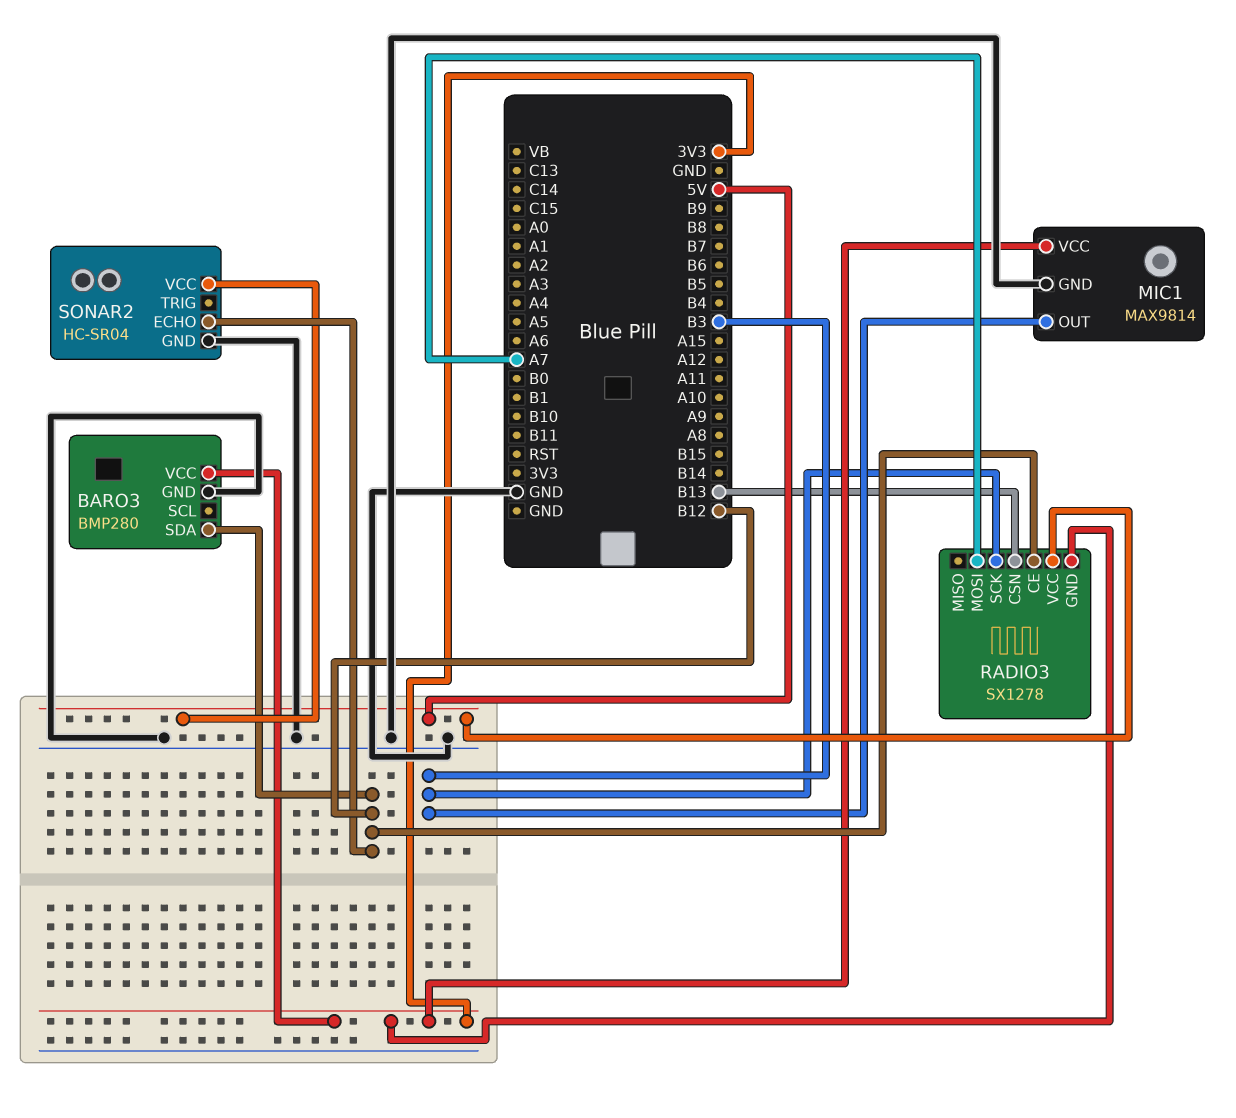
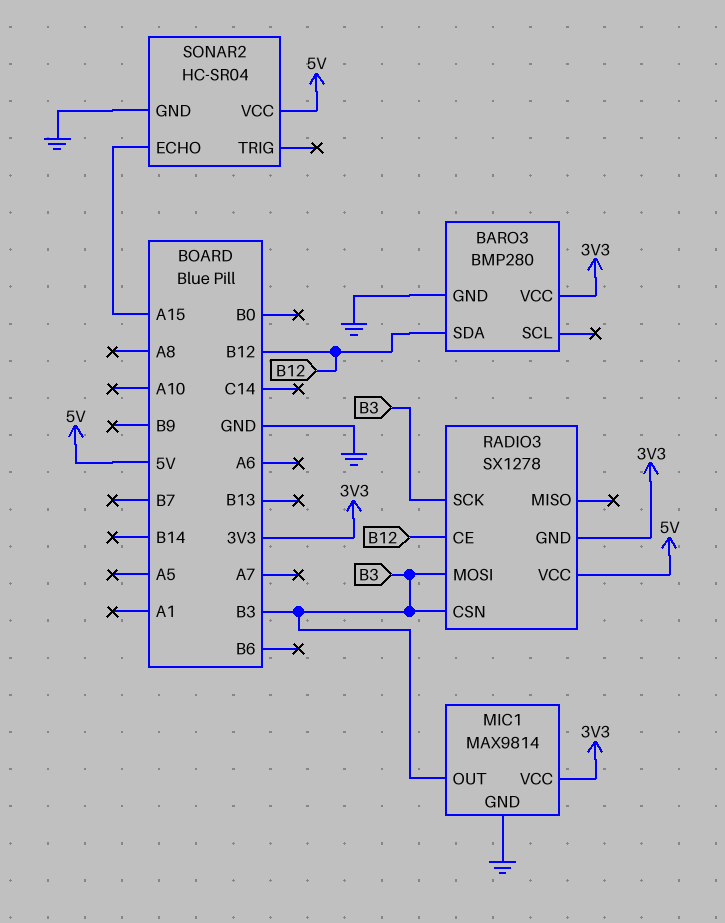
RADIO3 pin CSN: B13 -> B3
RADIO3 pin MOSI: A7 -> B3
SONAR2 pin ECHO: B12 -> A15

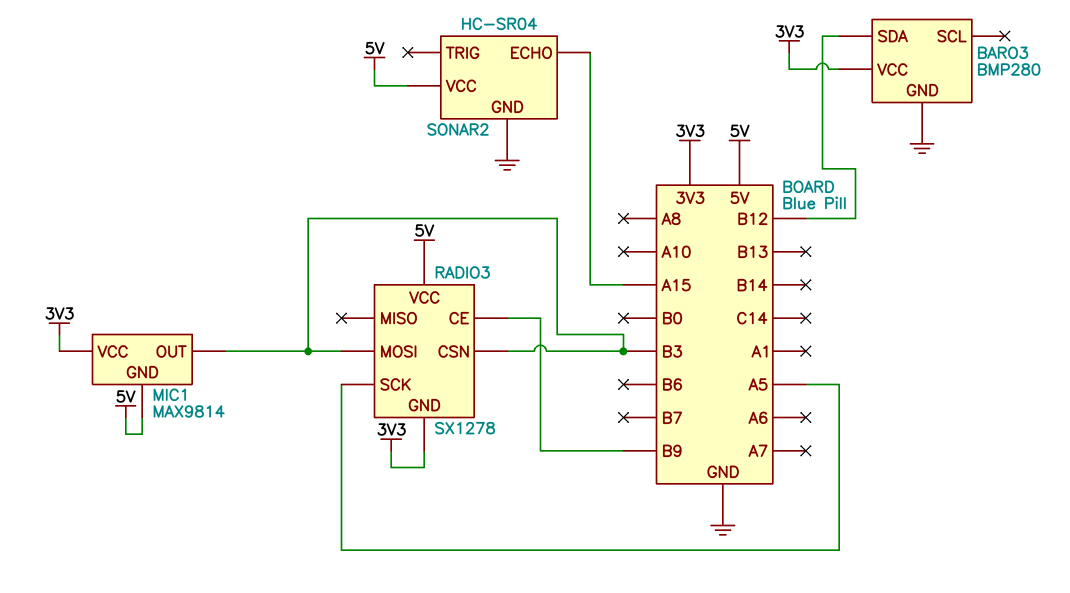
MIC1 pin GND: GND -> 5V
RADIO3 pin CE: B12 -> B9
RADIO3 pin SCK: B3 -> A5

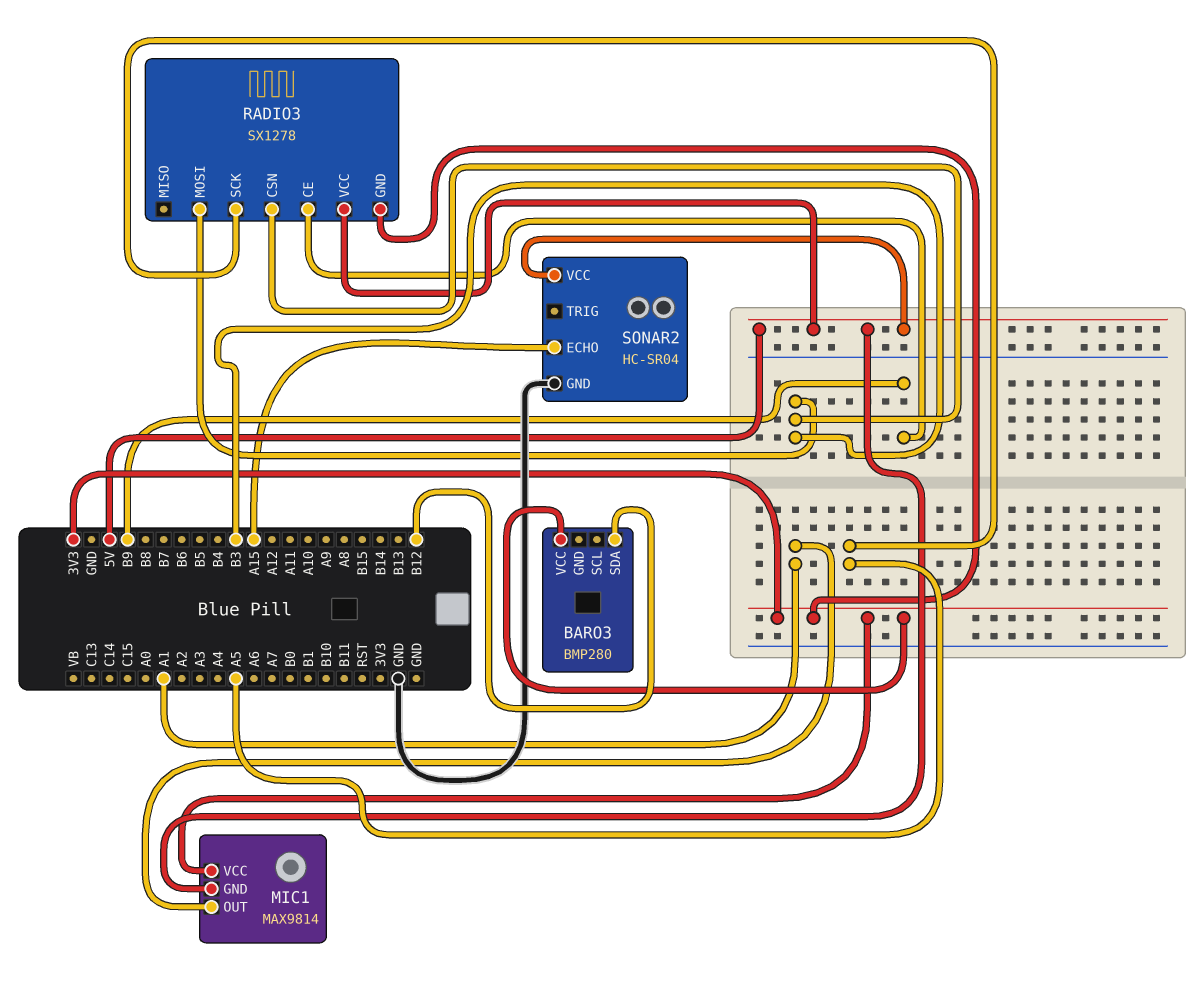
BARO3 pin GND: GND -> none
MIC1 pin OUT: B3 -> A1

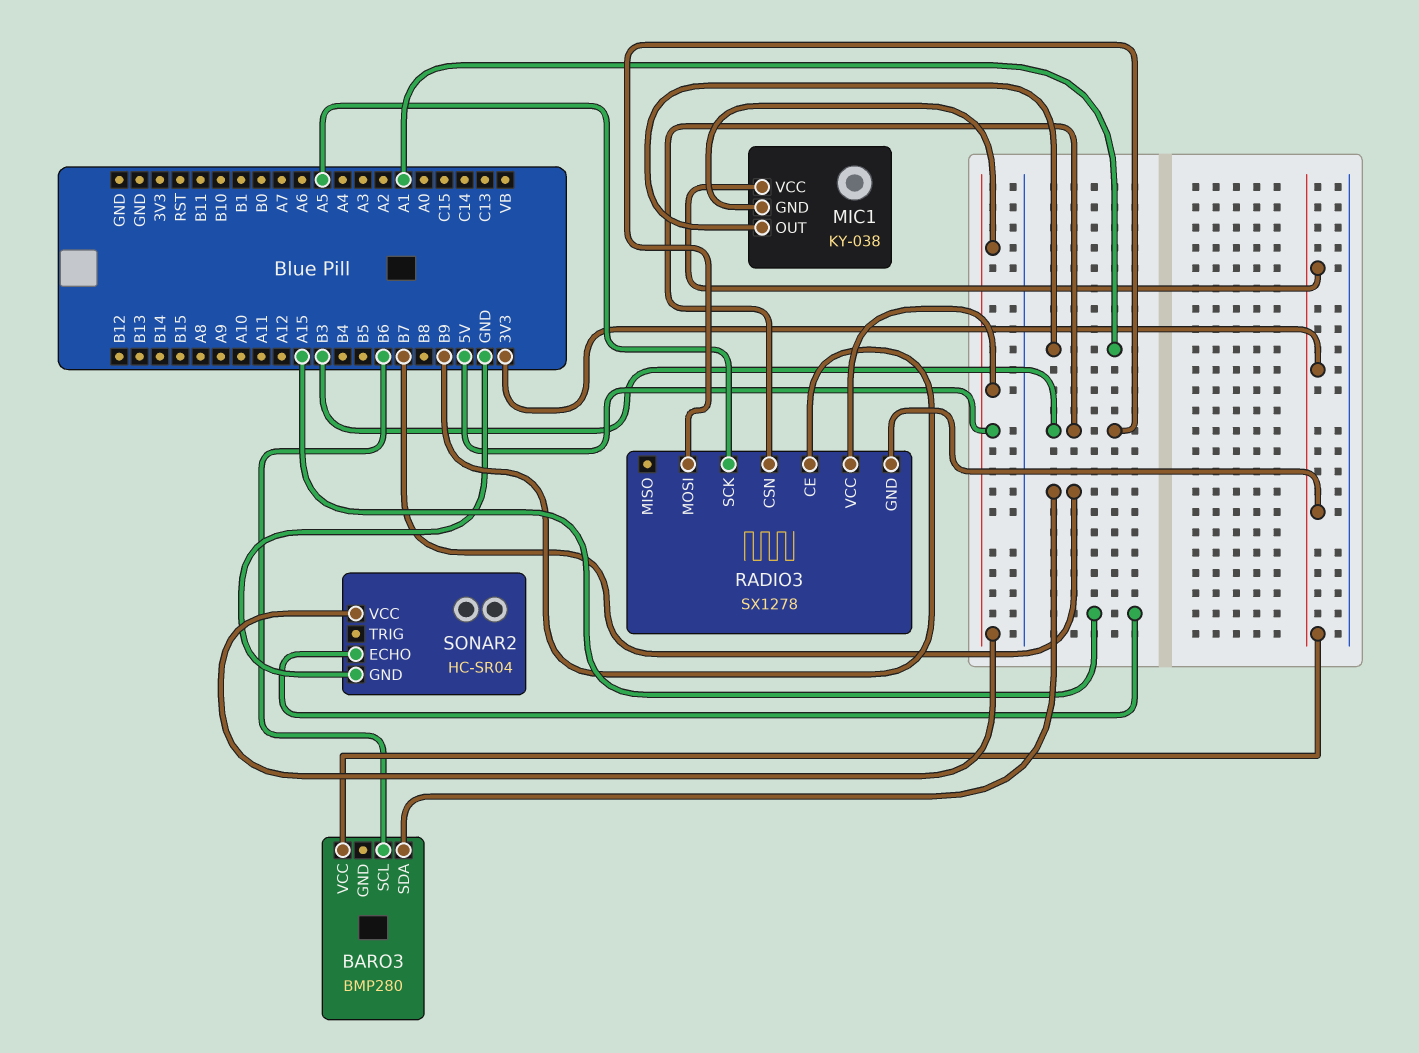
BARO3 pin SCL: none -> B6
BARO3 pin SDA: B12 -> B7
MIC1: MAX9814 -> KY-038

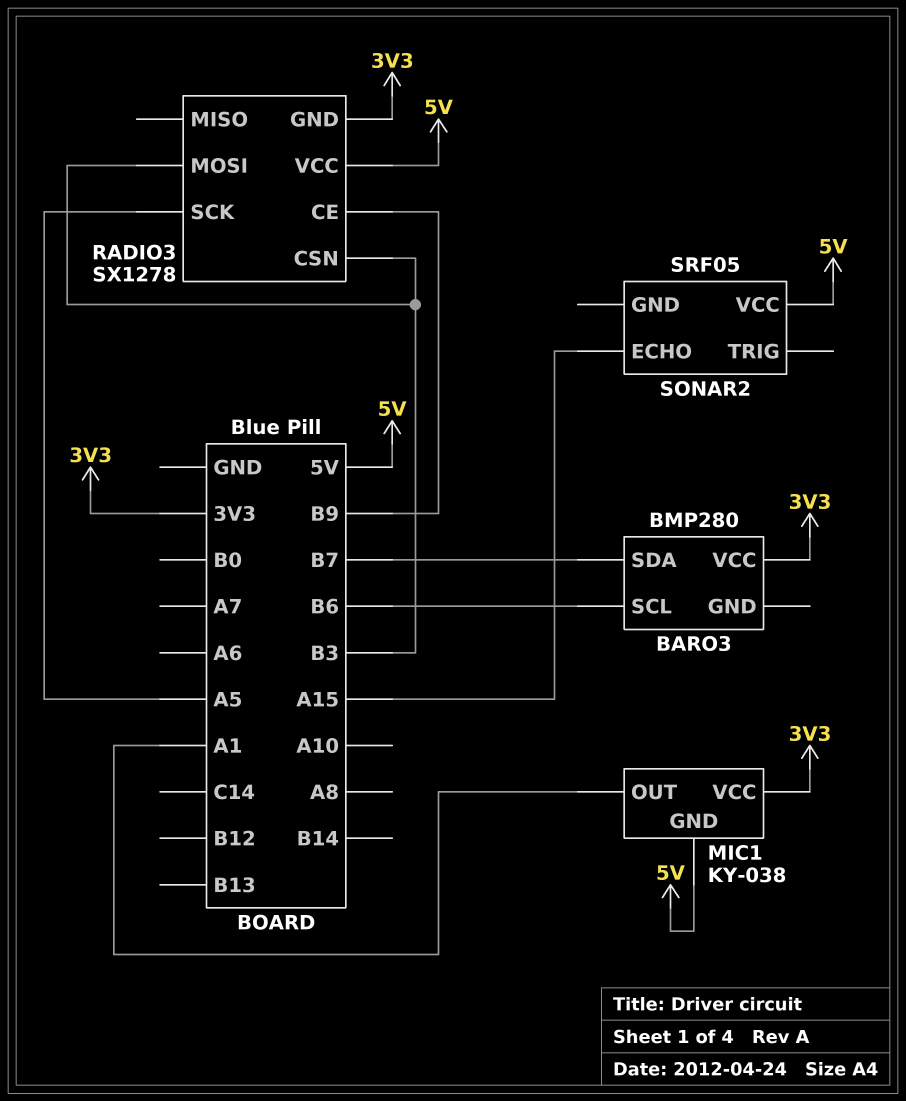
SONAR2: HC-SR04 -> SRF05
SONAR2 pin GND: GND -> none

